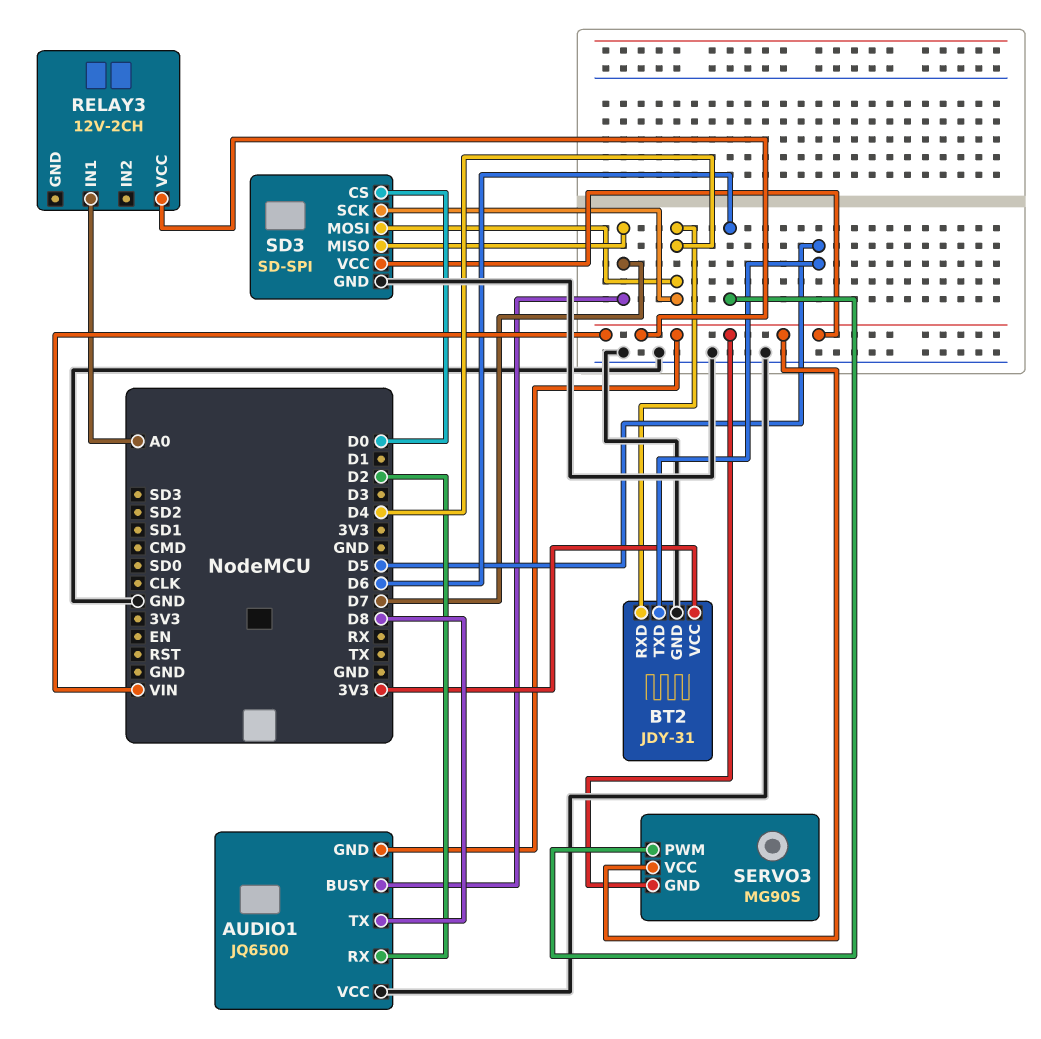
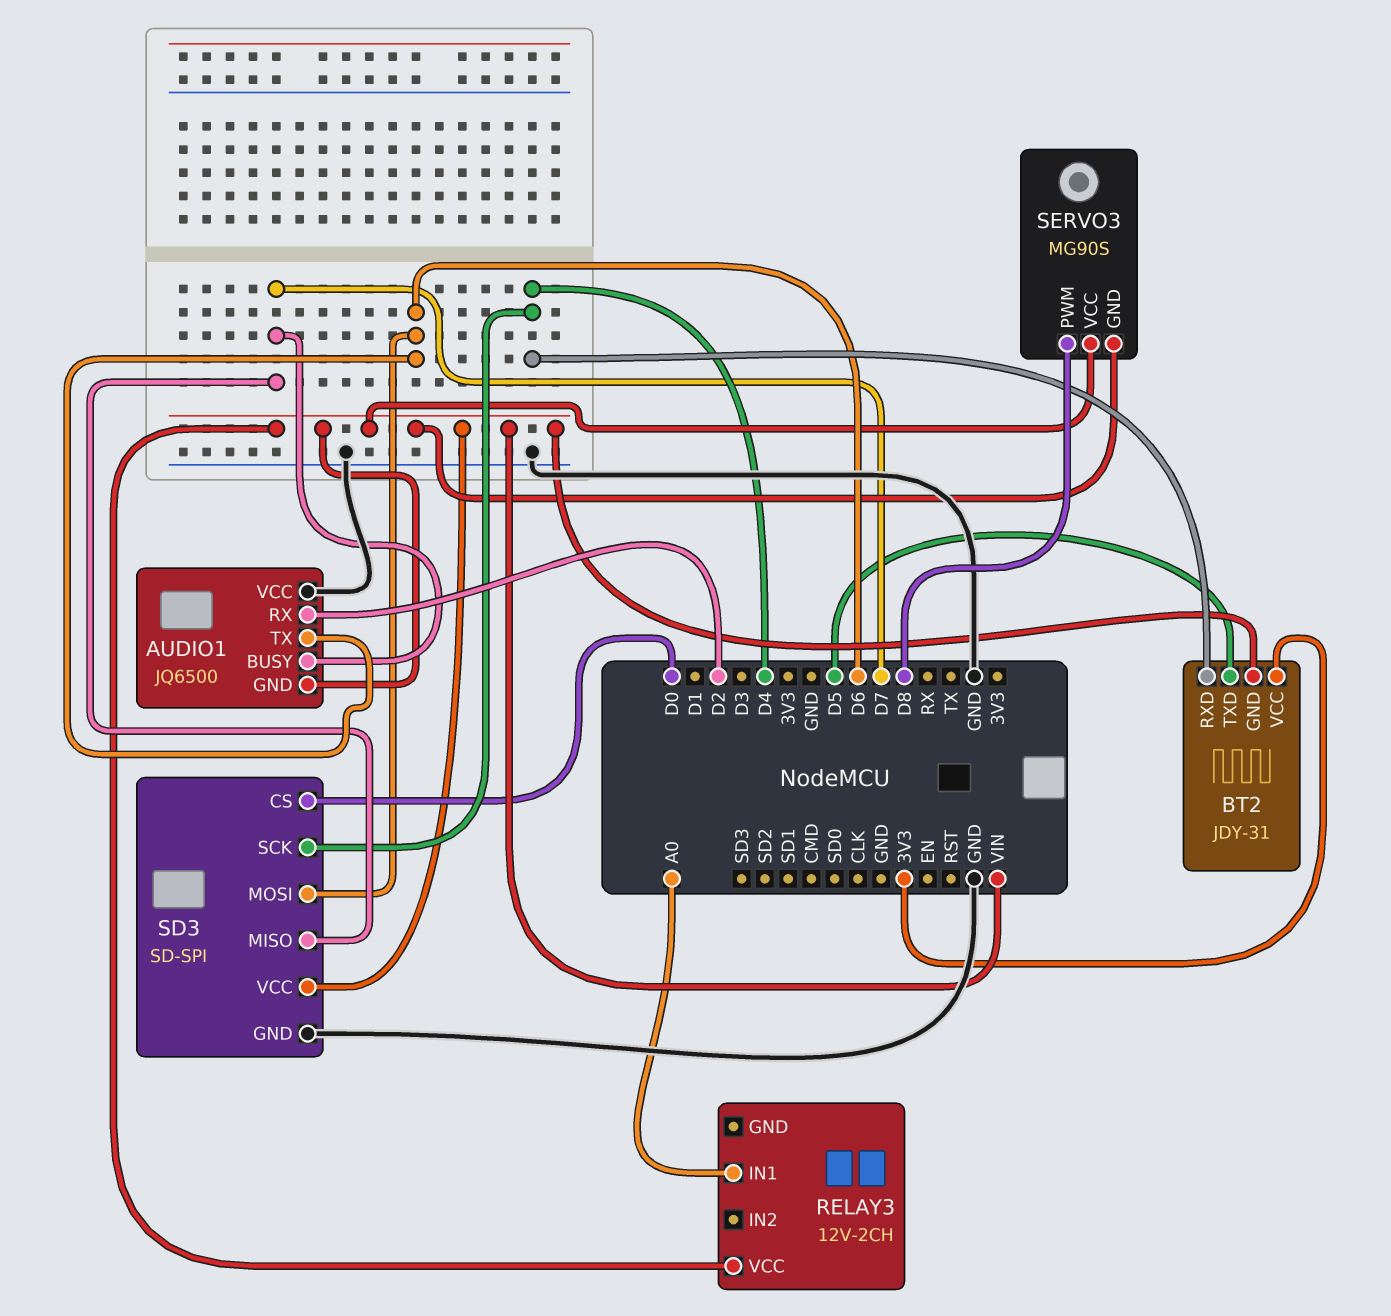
AUDIO1 pin TX: D8 -> D6
BT2 pin GND: GND -> VIN
SD3 pin MOSI: D4 -> D6
SERVO3 pin PWM: D6 -> D8

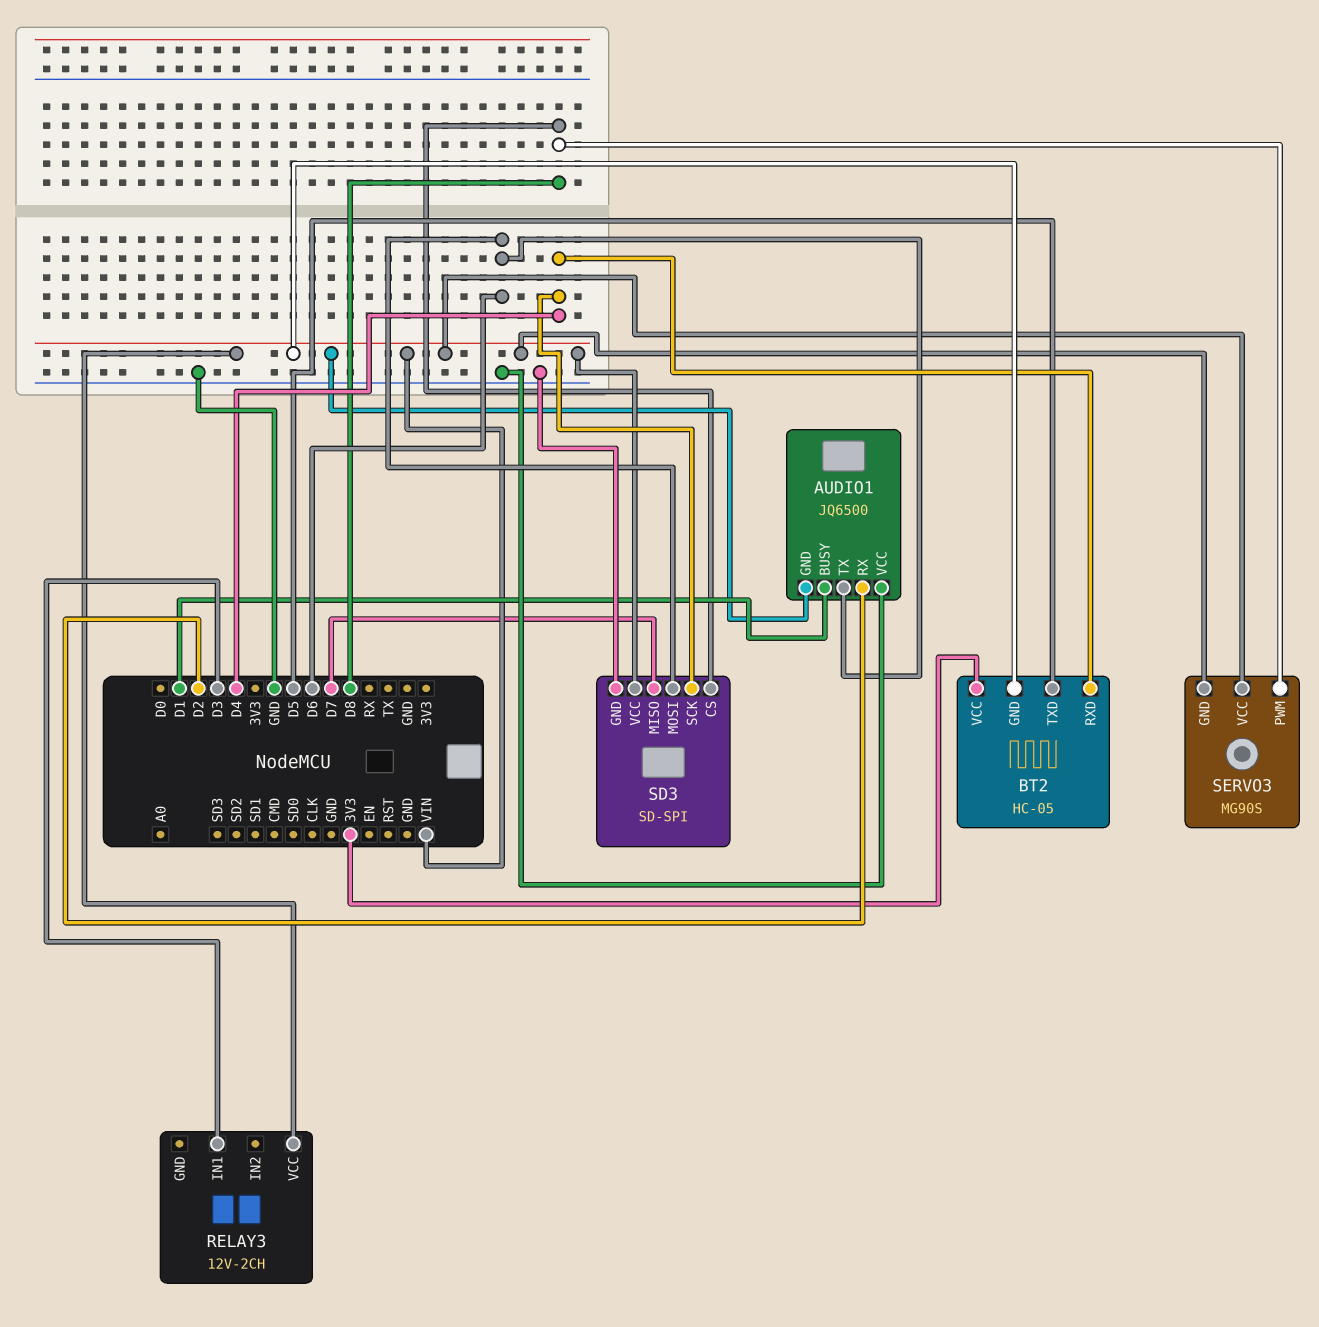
AUDIO1 pin BUSY: D7 -> D1
BT2: JDY-31 -> HC-05
RELAY3 pin IN1: A0 -> D3
SD3 pin CS: D0 -> D8

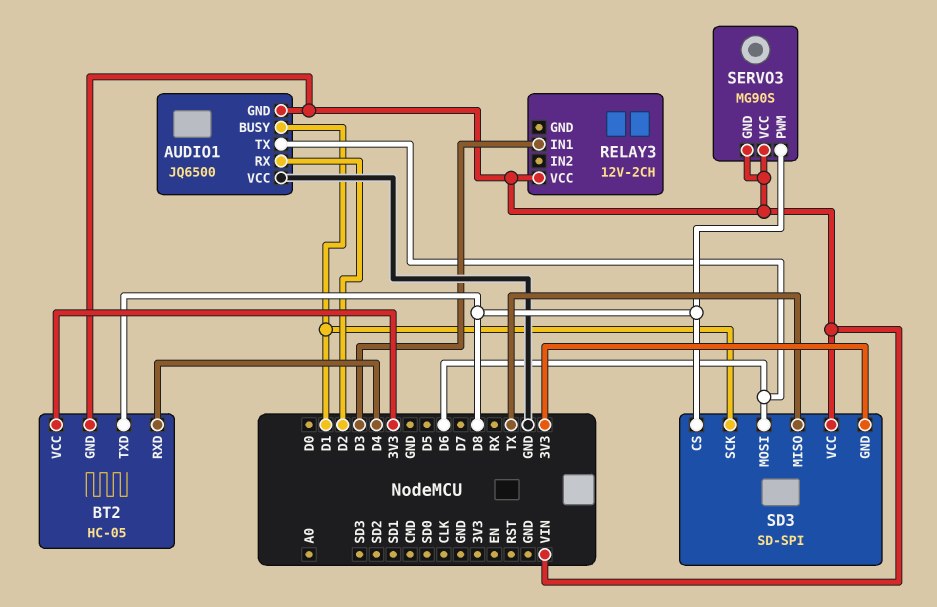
BT2 pin TXD: D5 -> D8
SD3 pin GND: GND -> 3V3
SD3 pin MISO: D7 -> TX
SD3 pin SCK: D4 -> D1

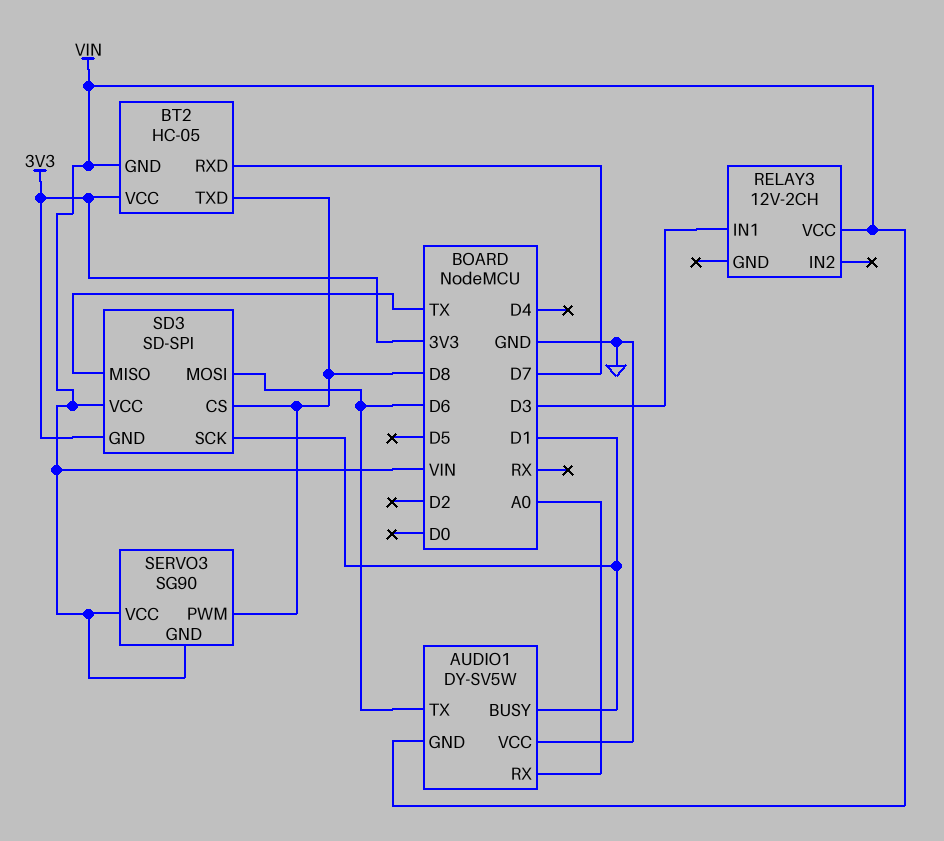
AUDIO1: JQ6500 -> DY-SV5W
AUDIO1 pin RX: D2 -> A0
BT2 pin RXD: D4 -> D7
SERVO3: MG90S -> SG90

